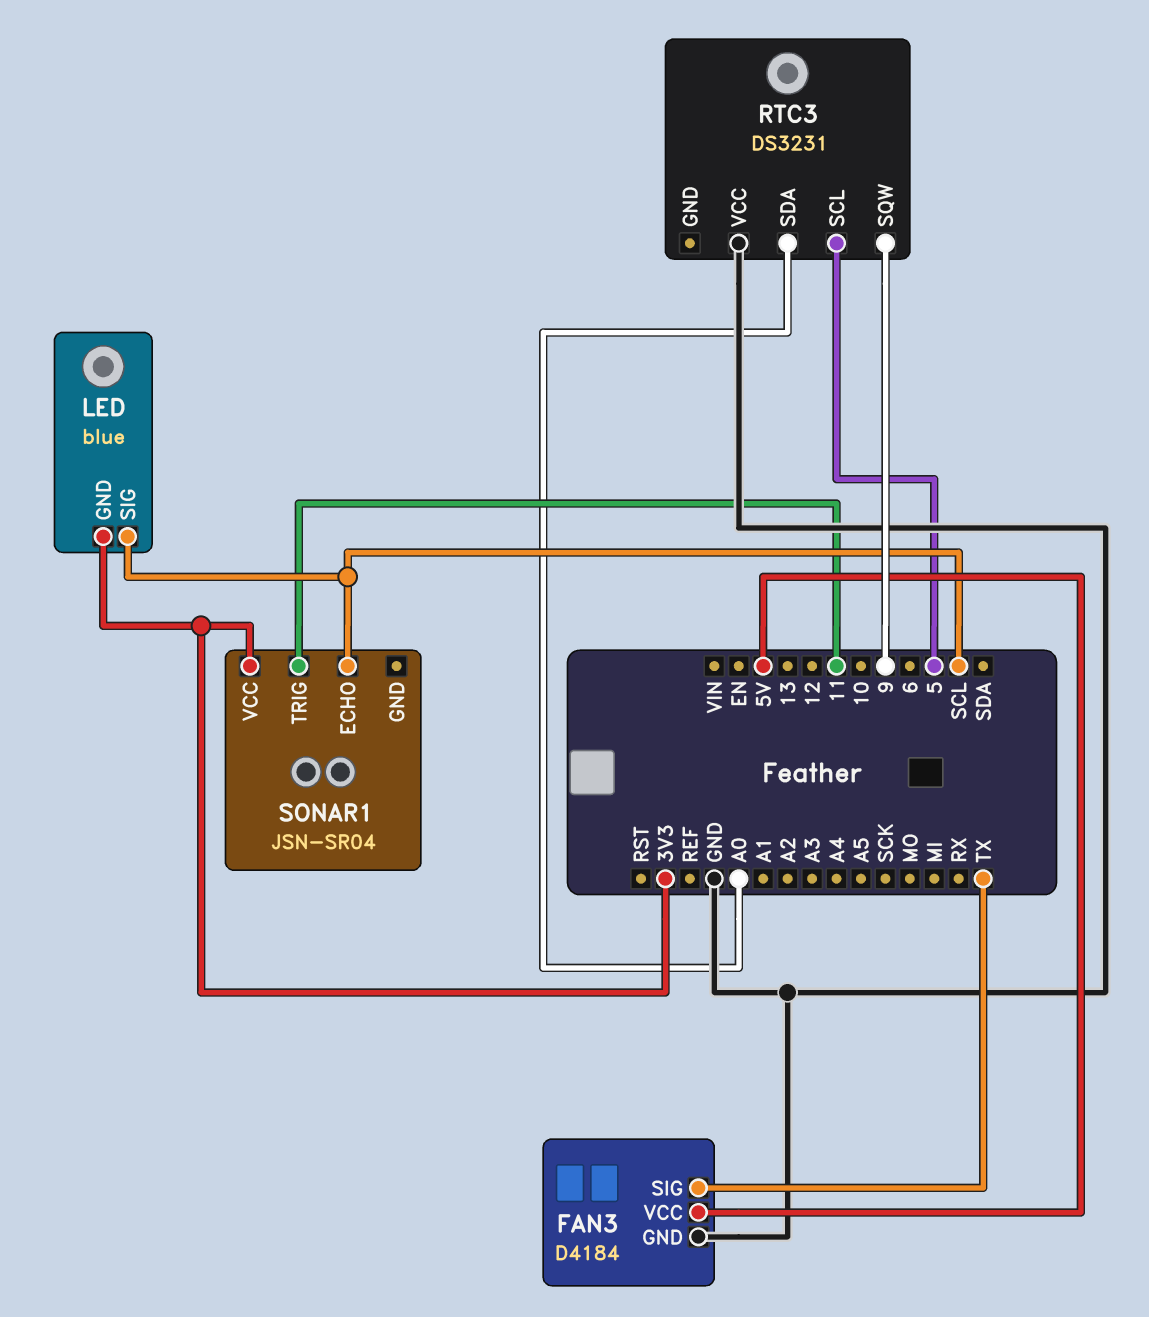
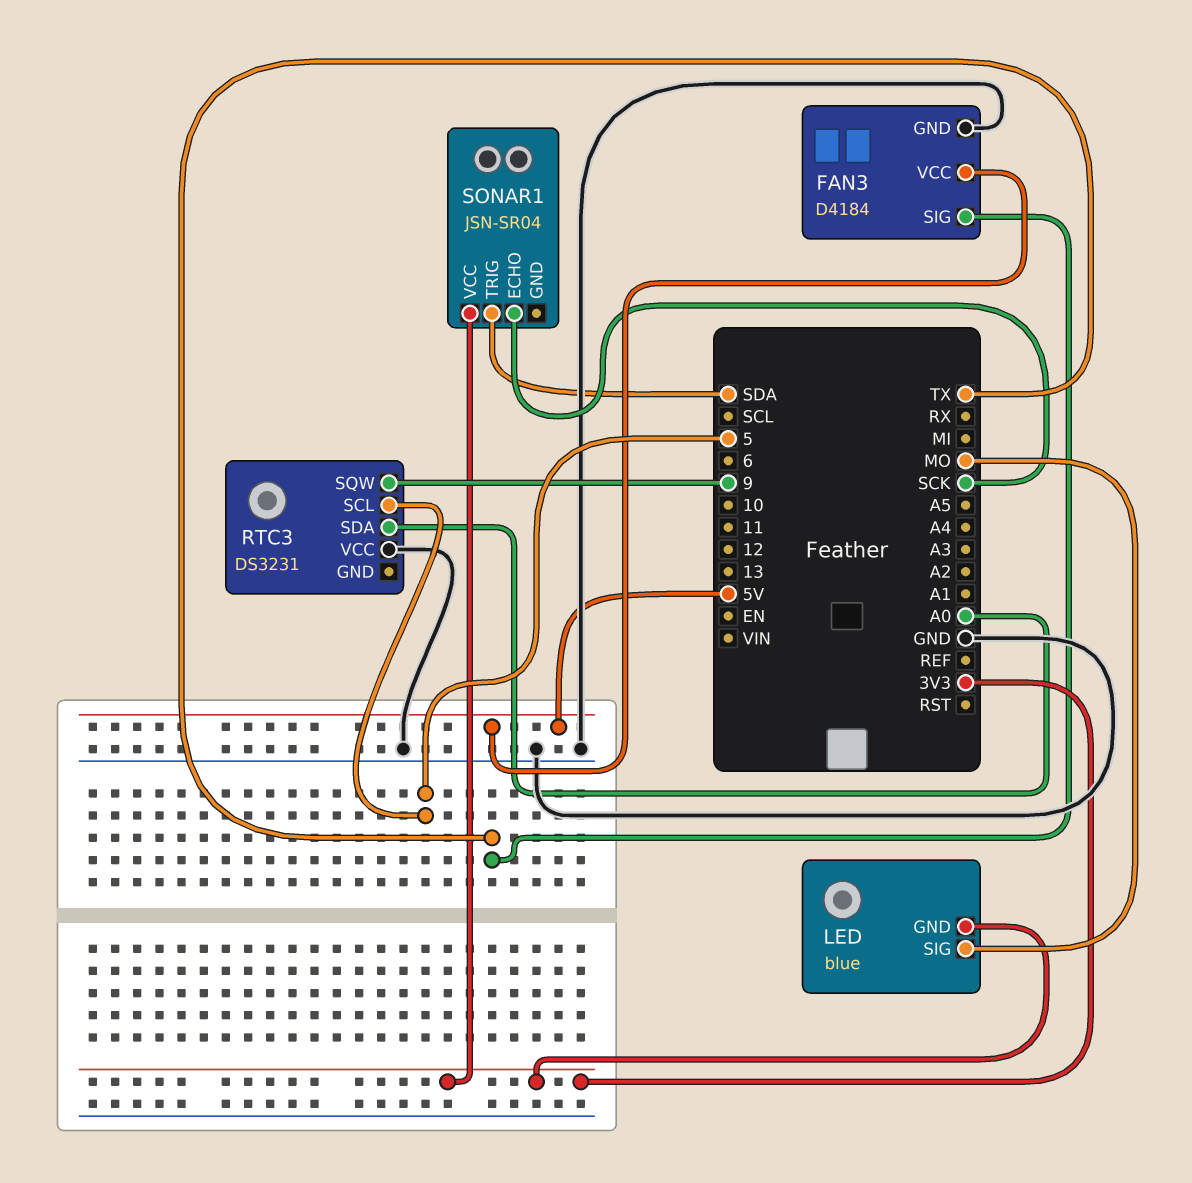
LED pin SIG: SCL -> MO
SONAR1 pin ECHO: SCL -> SCK
SONAR1 pin TRIG: 11 -> SDA

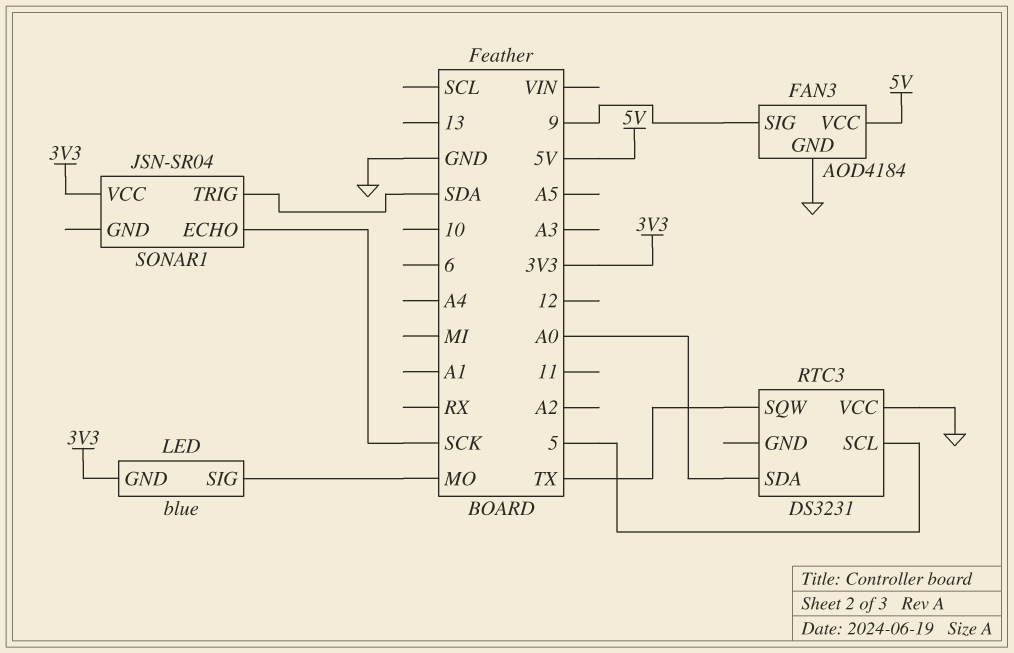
FAN3: D4184 -> AOD4184
FAN3 pin SIG: TX -> 9
RTC3 pin SQW: 9 -> TX

